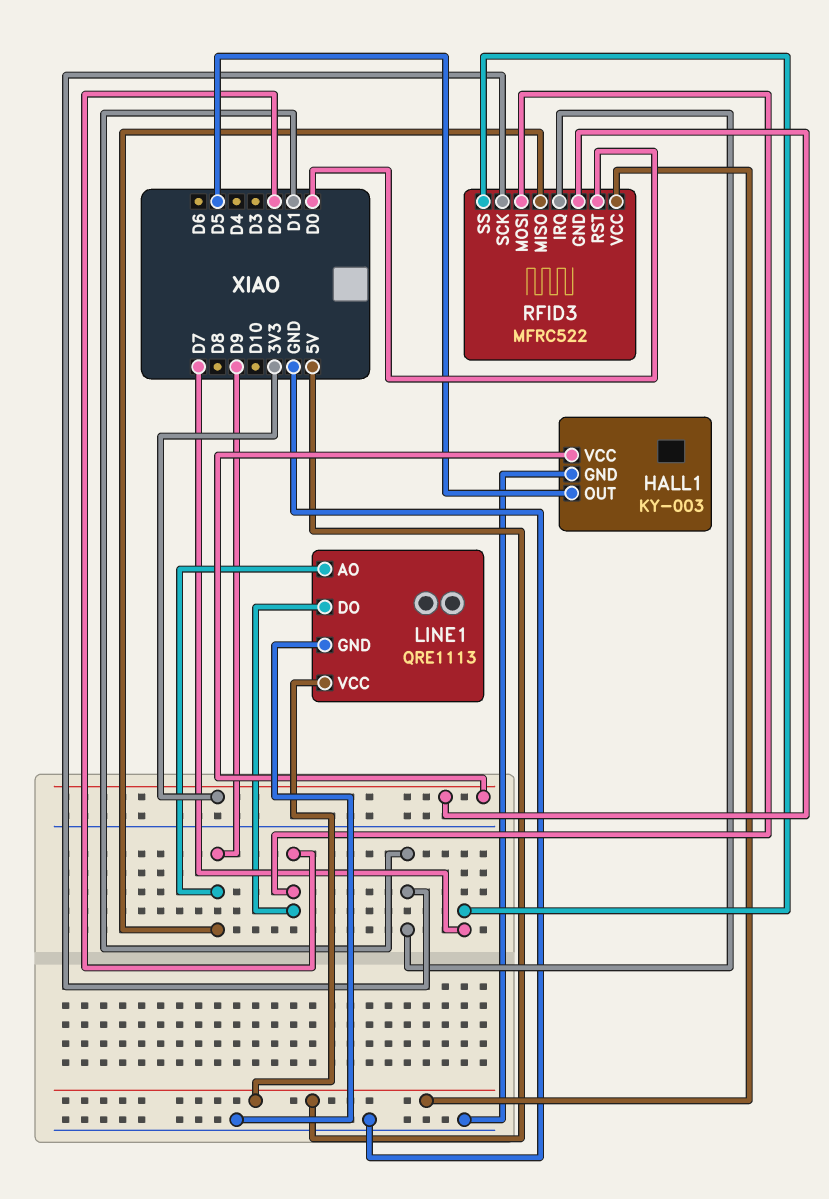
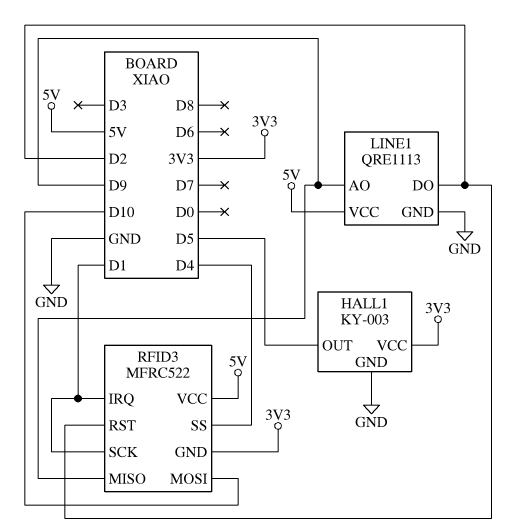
RFID3 pin MOSI: D2 -> D10
RFID3 pin RST: D0 -> D2
RFID3 pin SS: D7 -> D4

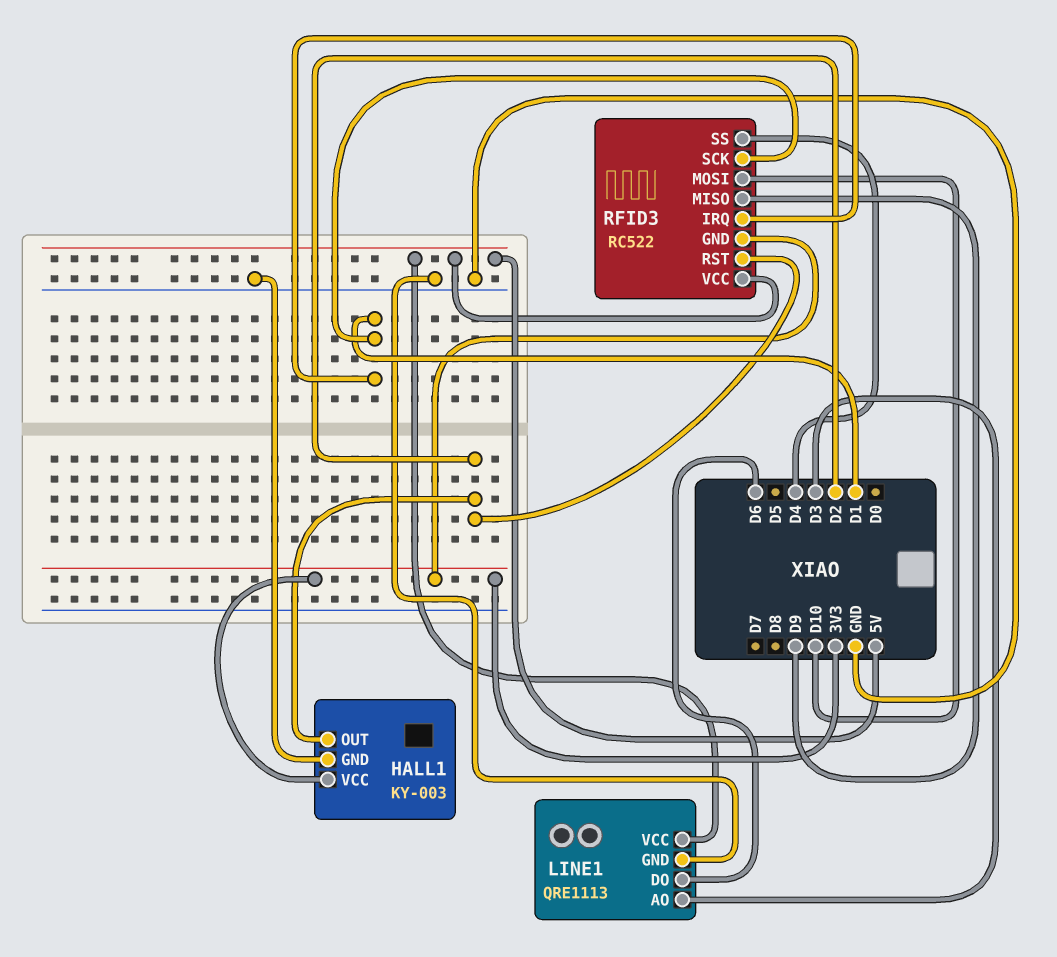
HALL1 pin OUT: D5 -> D2
LINE1 pin AO: D9 -> D3
LINE1 pin DO: D2 -> D6
RFID3: MFRC522 -> RC522

